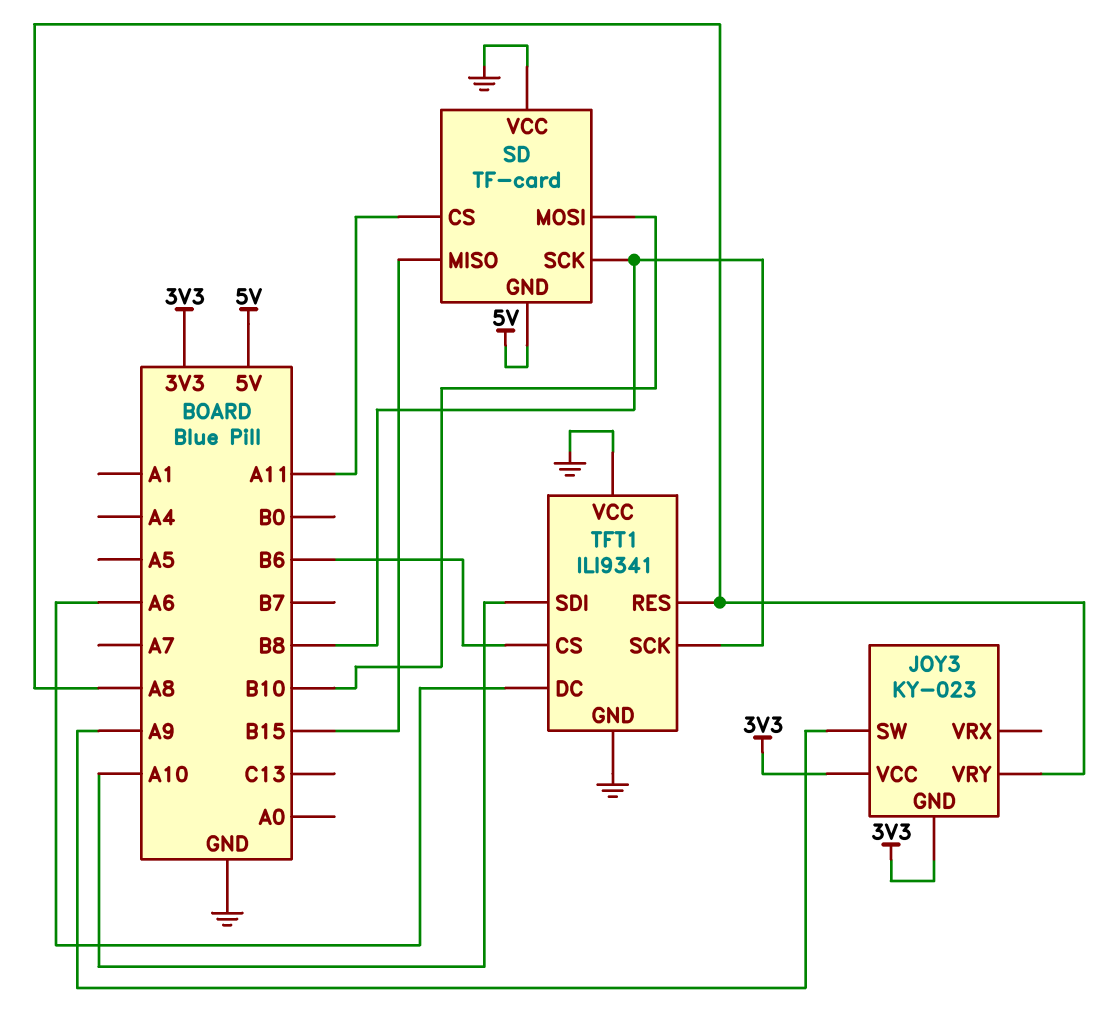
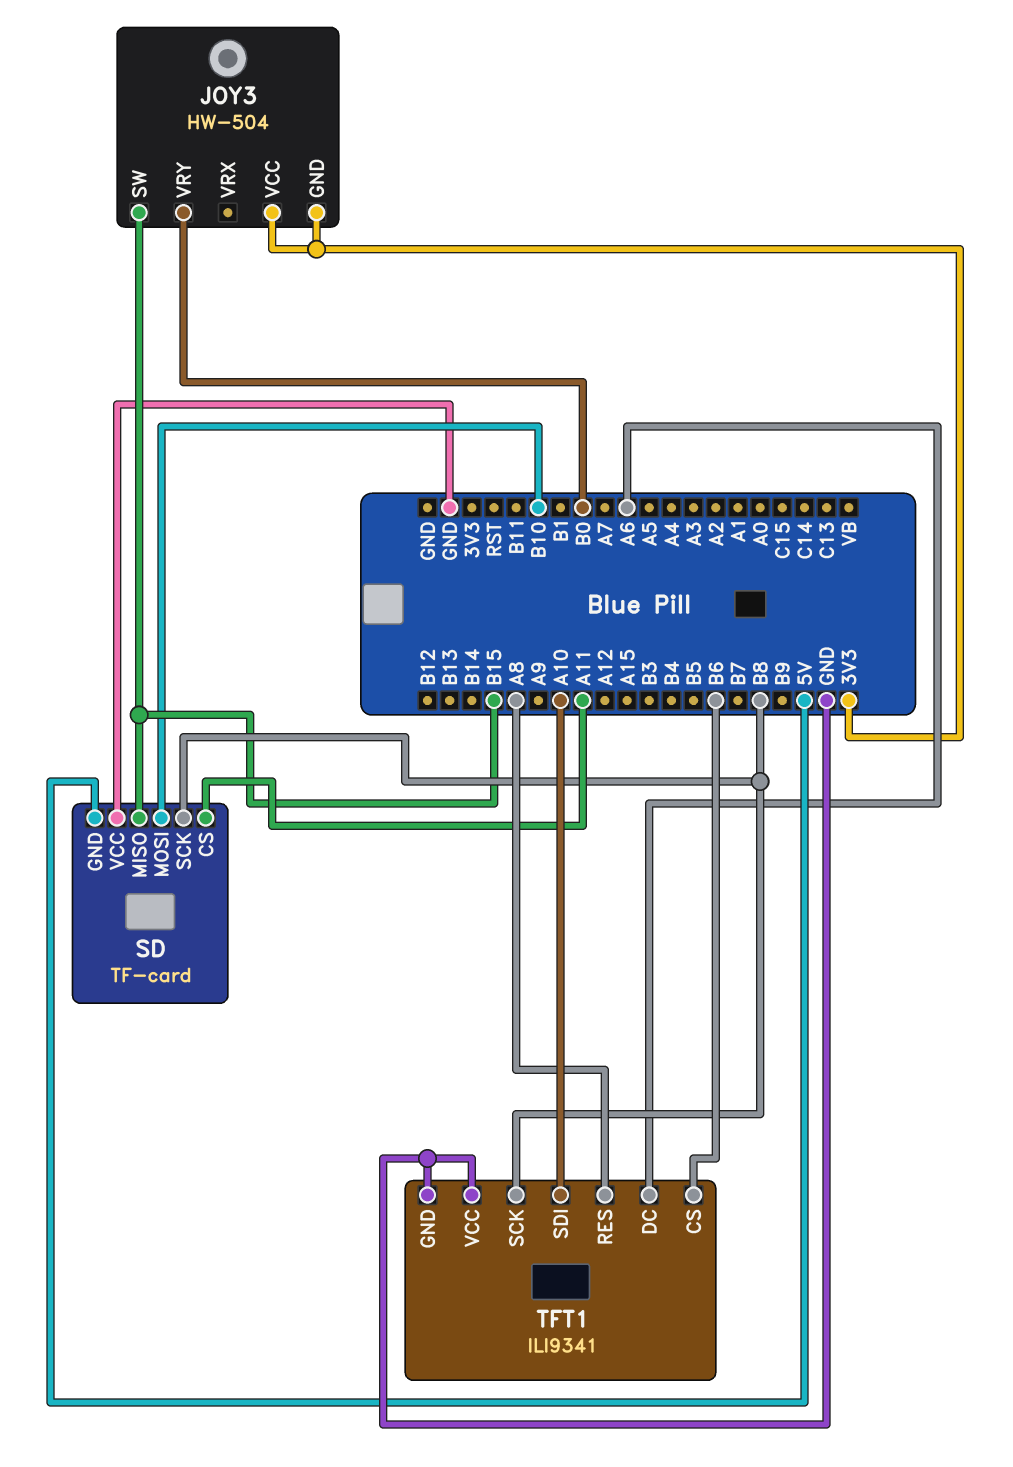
JOY3: KY-023 -> HW-504
JOY3 pin SW: A9 -> B15
JOY3 pin VRY: A8 -> B0

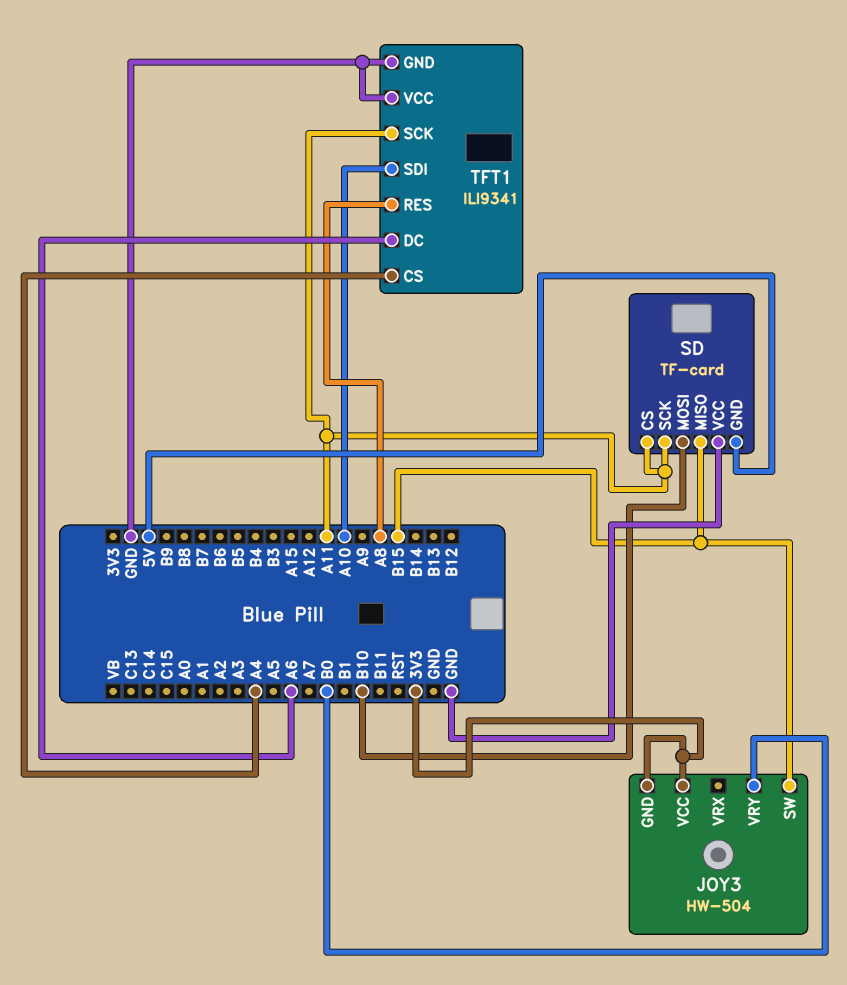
SD pin SCK: B8 -> A11
TFT1 pin CS: B6 -> A4
TFT1 pin SCK: B8 -> A11

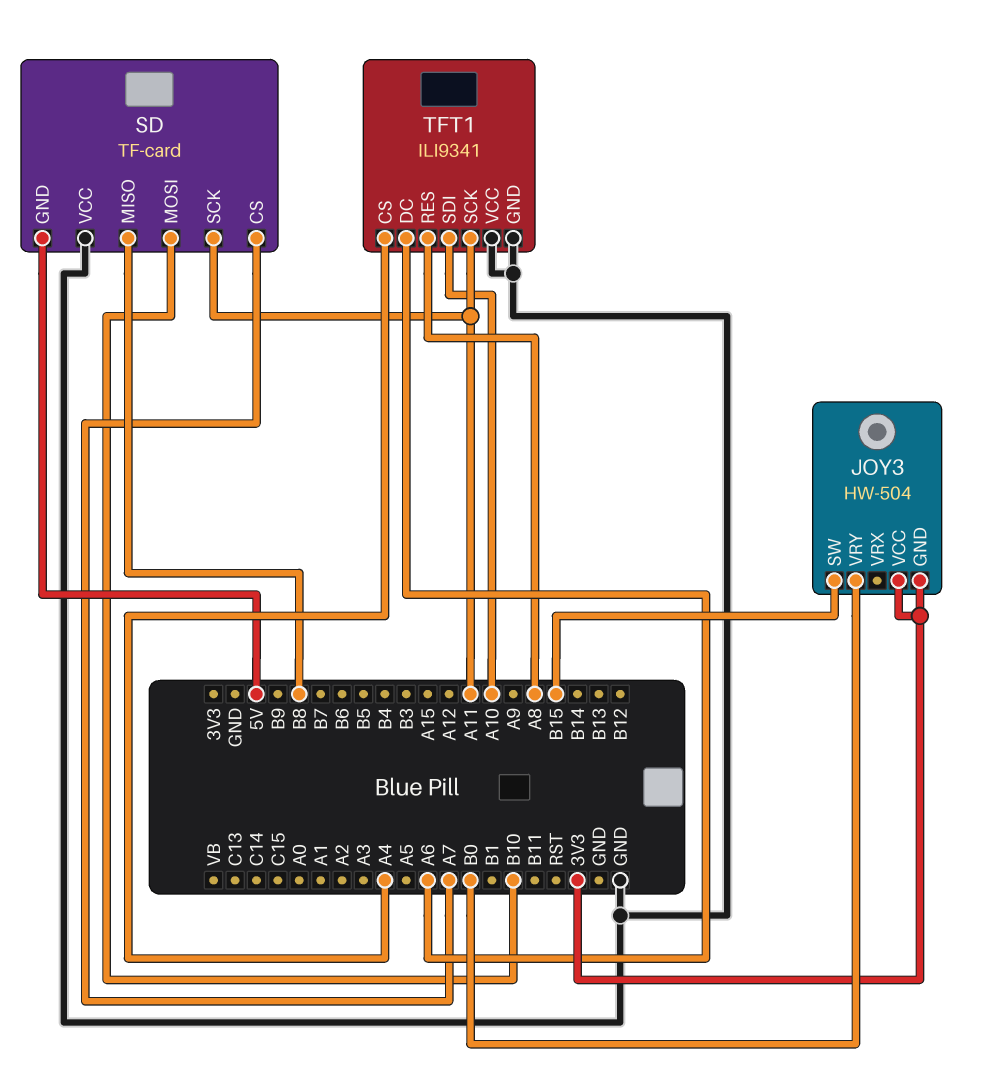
SD pin CS: A11 -> A7
SD pin MISO: B15 -> B8

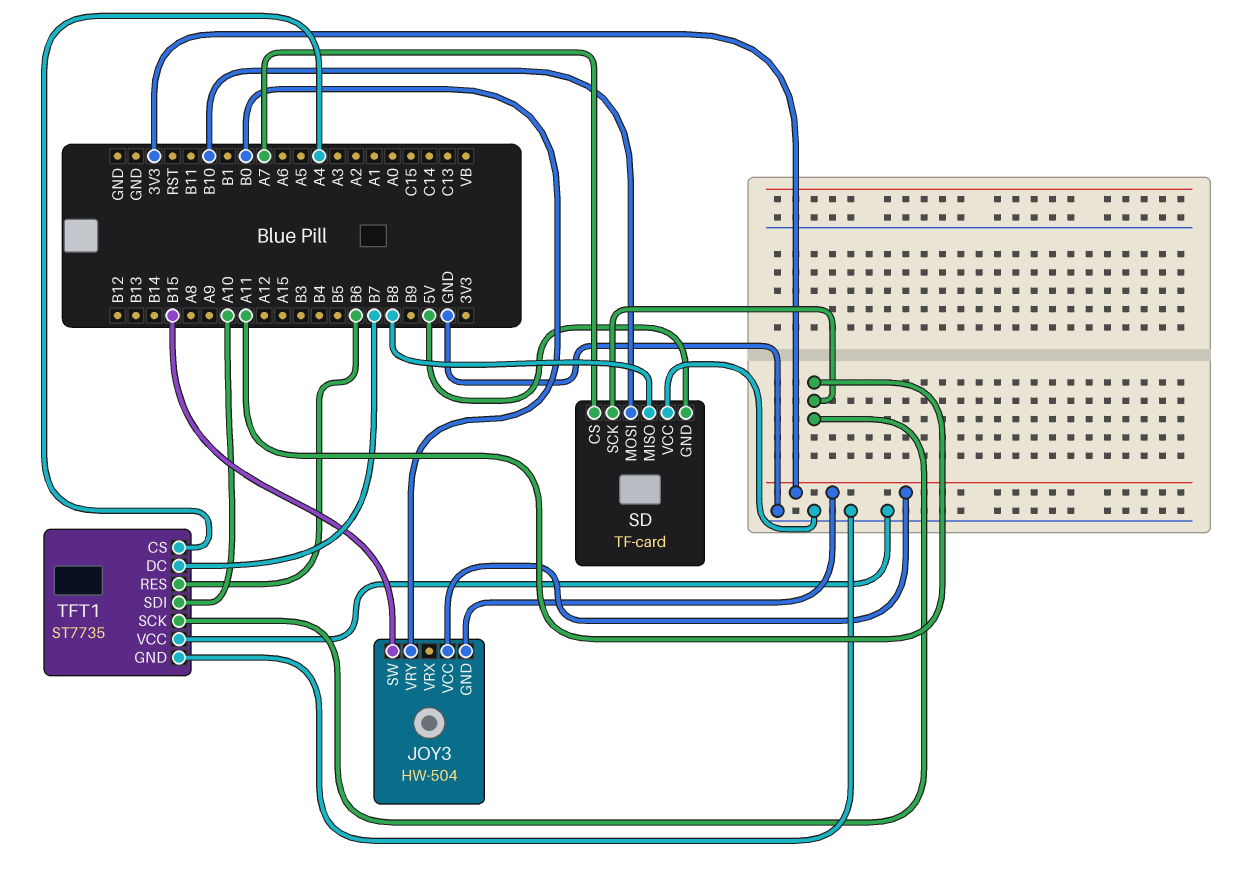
TFT1: ILI9341 -> ST7735
TFT1 pin DC: A6 -> B7
TFT1 pin RES: A8 -> B6

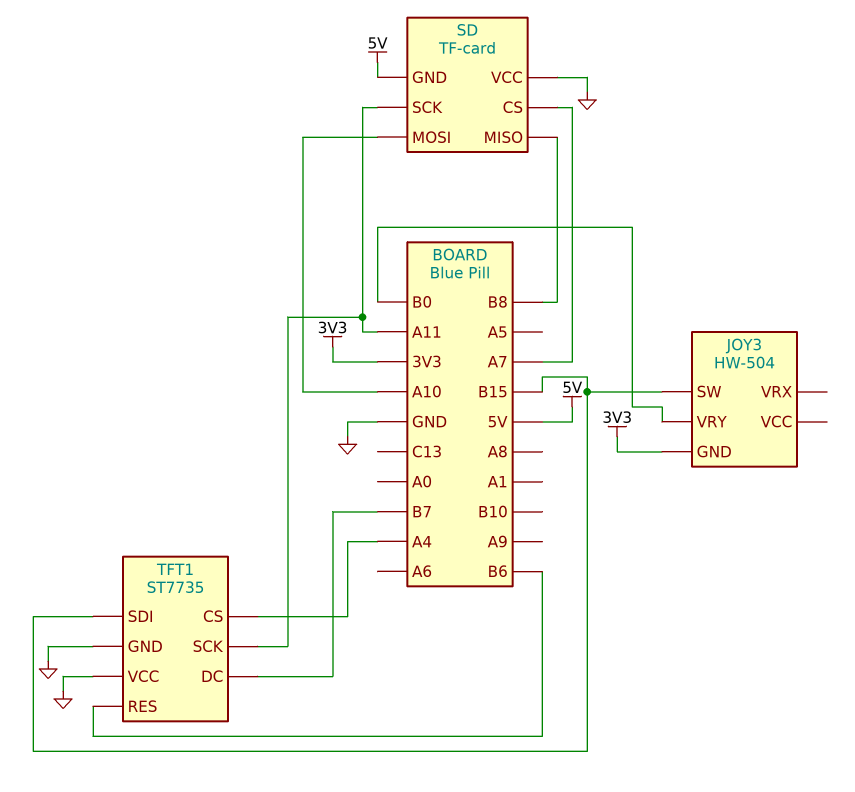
JOY3 pin VCC: 3V3 -> none
SD pin MOSI: B10 -> A10
TFT1 pin SDI: A10 -> B15

